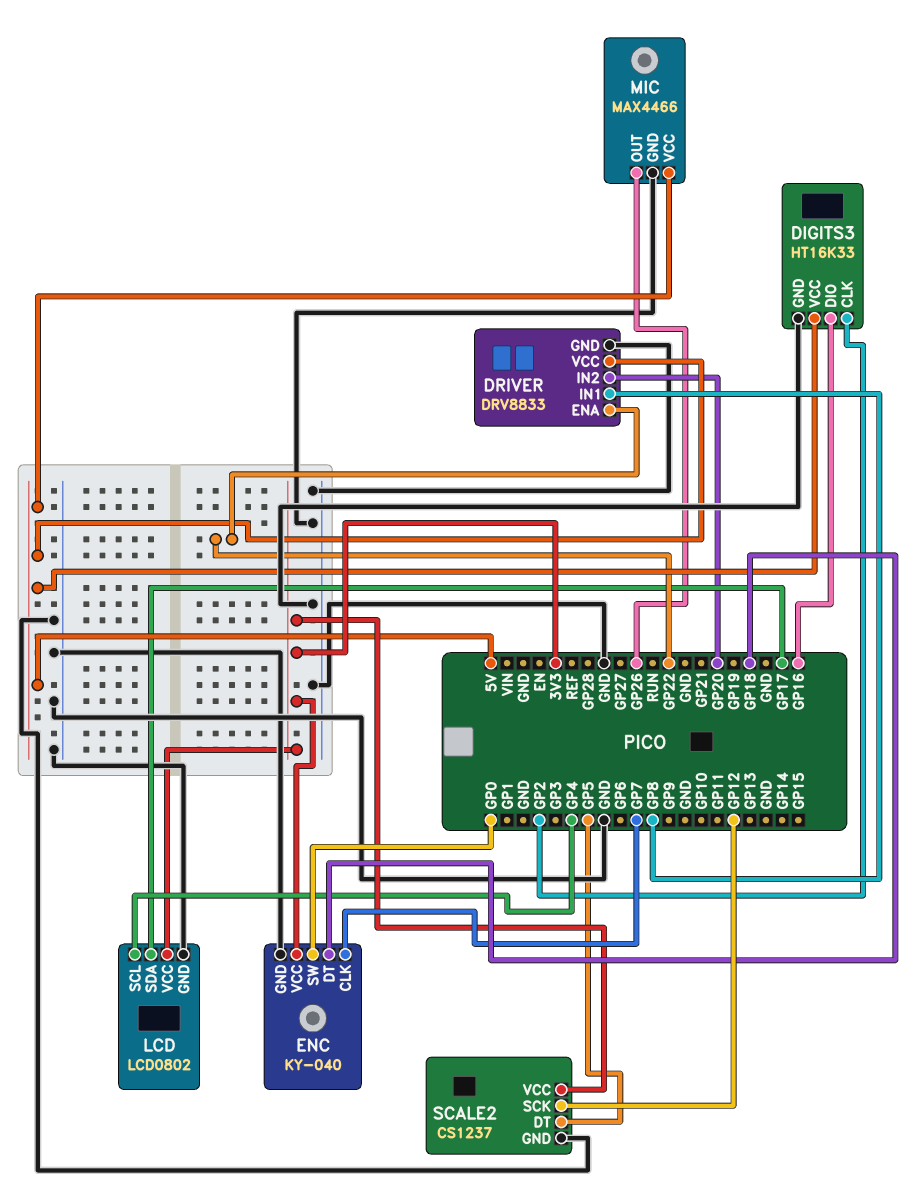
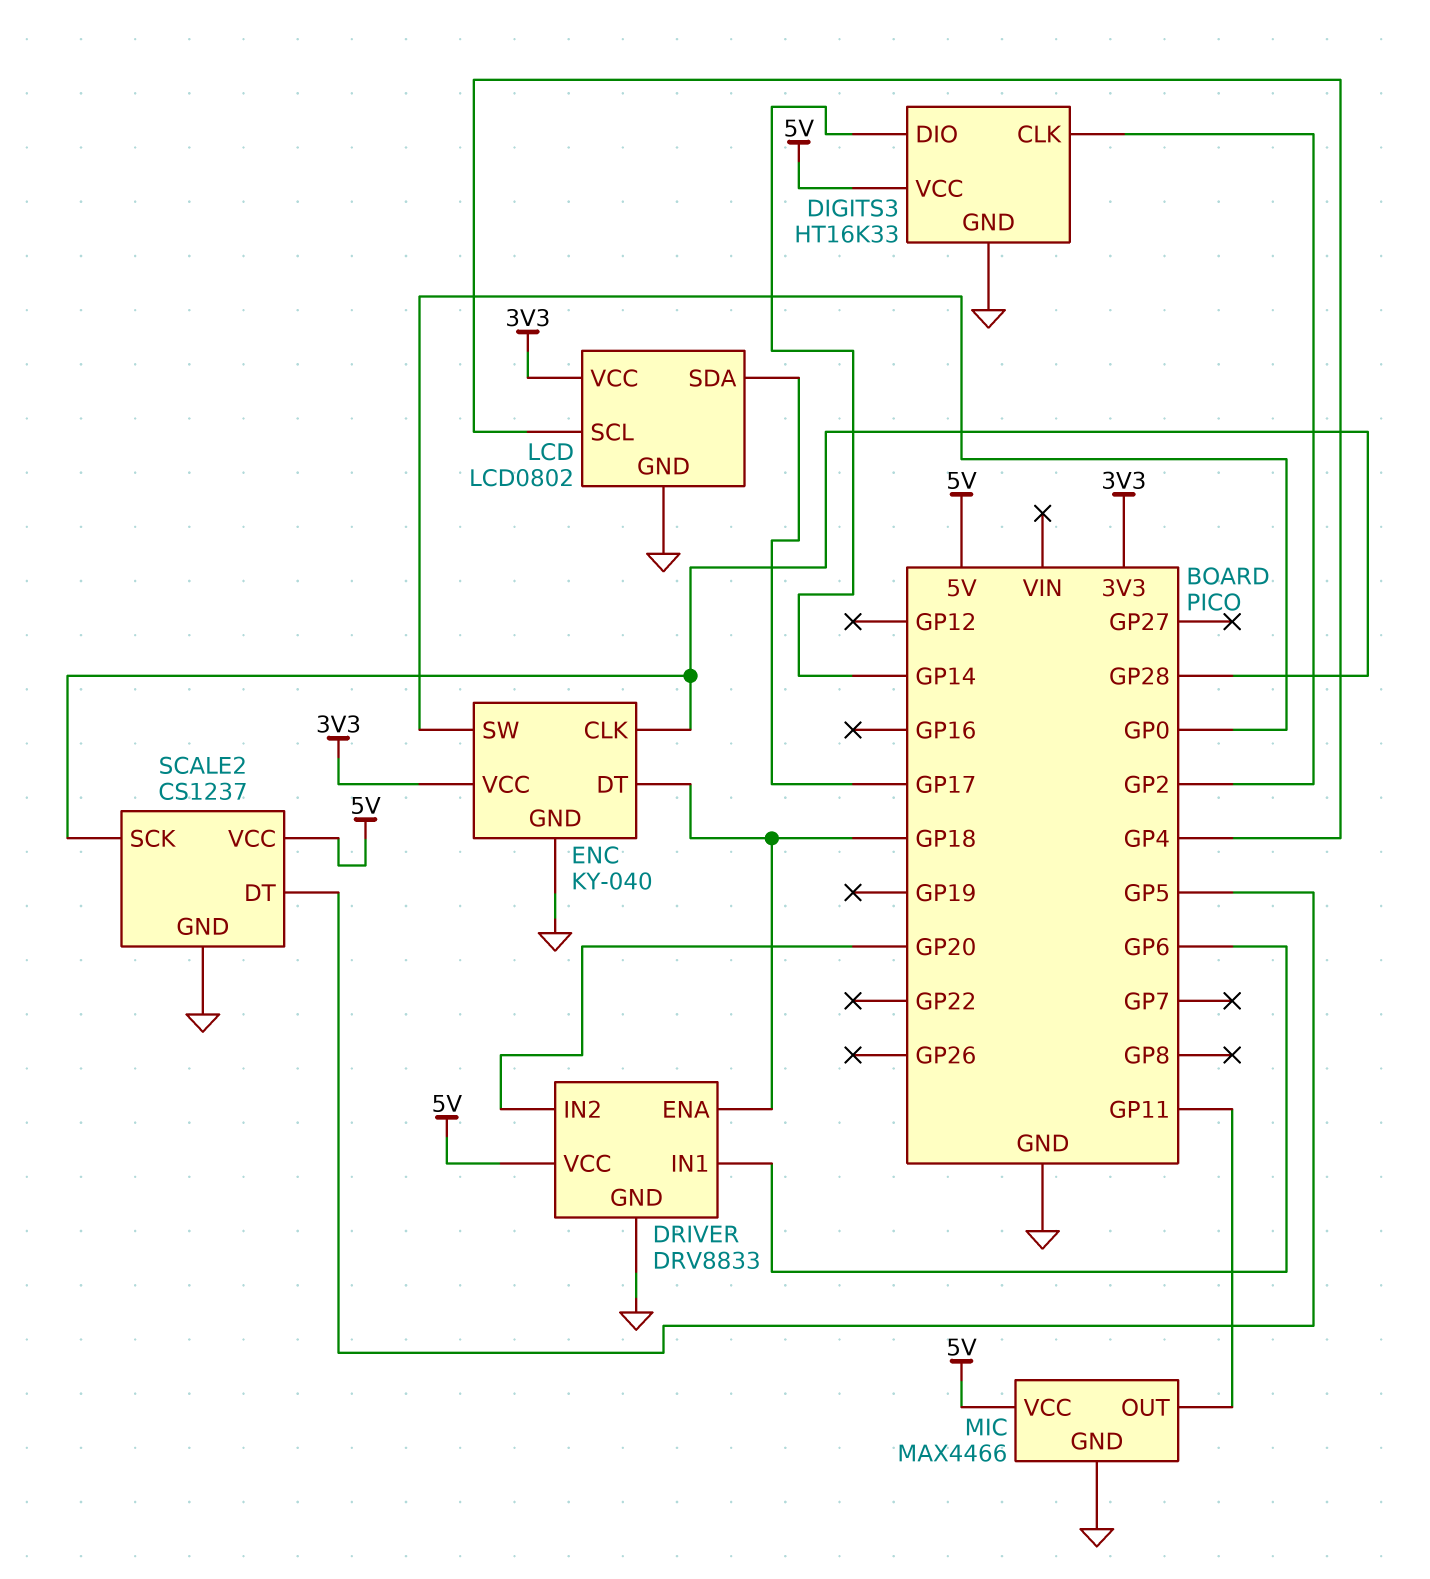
DIGITS3 pin DIO: GP16 -> GP14
DRIVER pin ENA: GP22 -> GP18
DRIVER pin IN1: GP8 -> GP6
ENC pin CLK: GP7 -> GP28
MIC pin OUT: GP26 -> GP11
SCALE2 pin SCK: GP12 -> GP28
SCALE2 pin VCC: 3V3 -> 5V

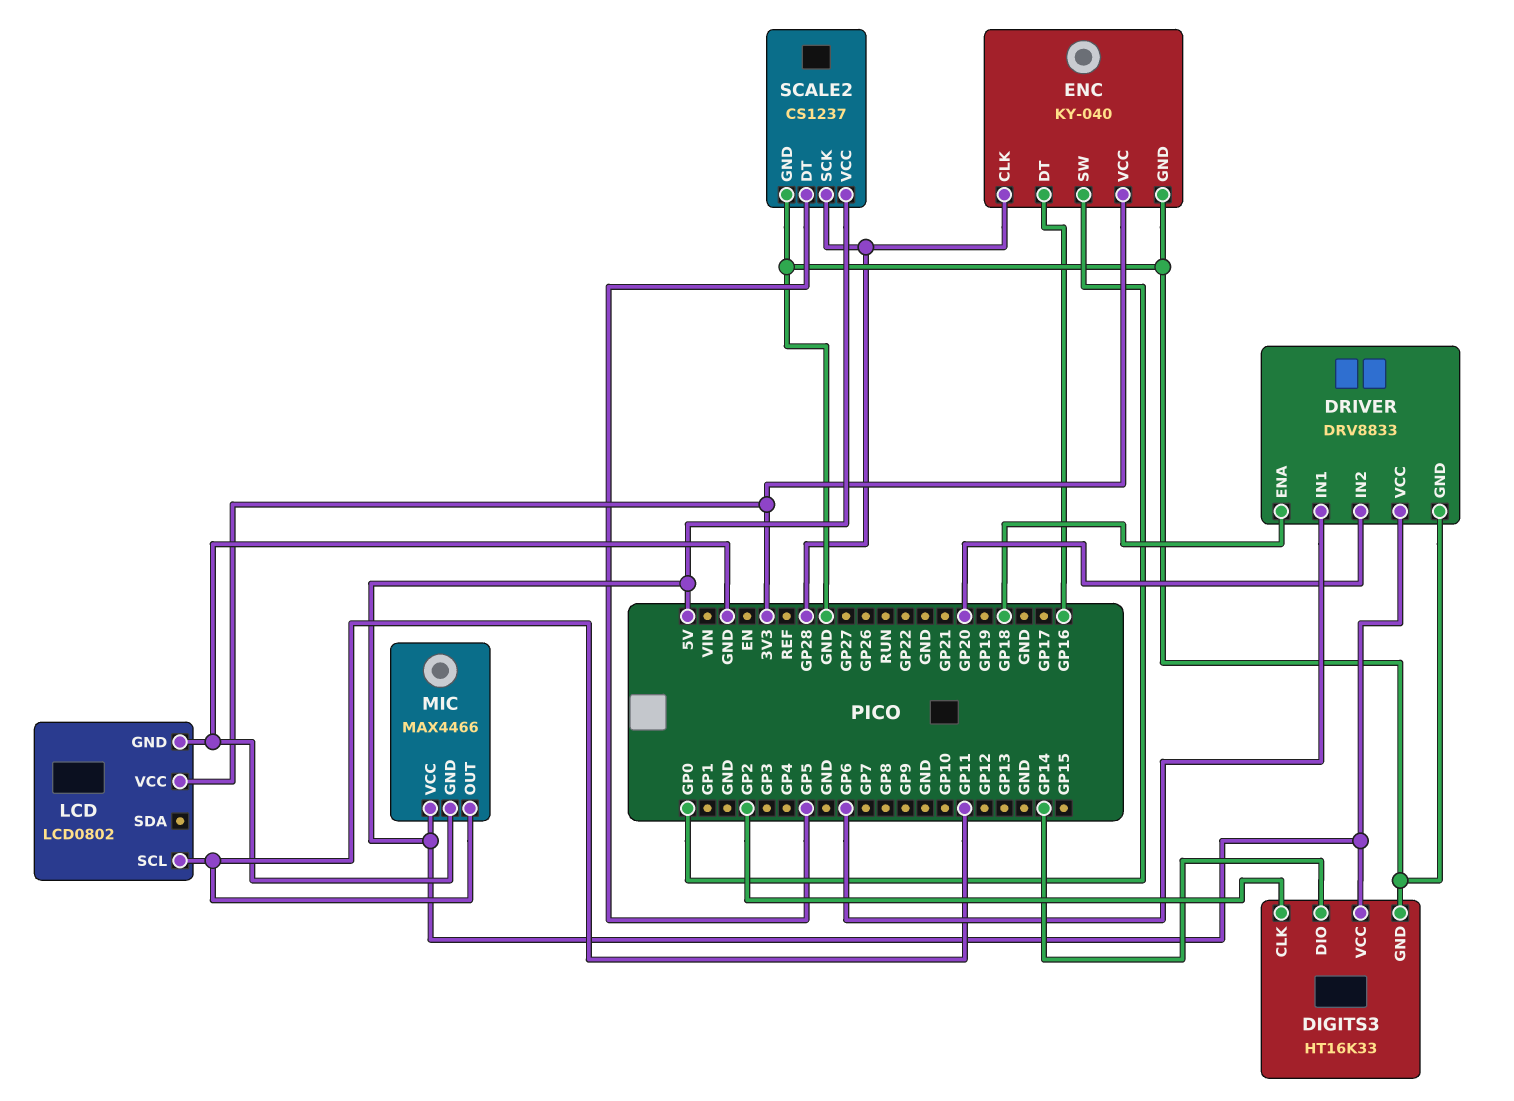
ENC pin DT: GP18 -> GP16
LCD pin SCL: GP4 -> GP11
LCD pin SDA: GP17 -> none

